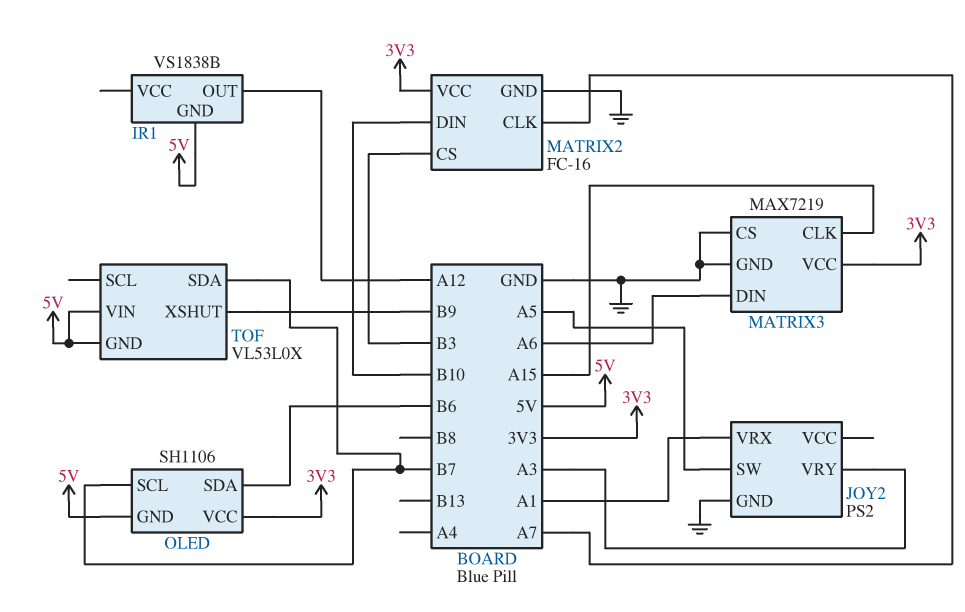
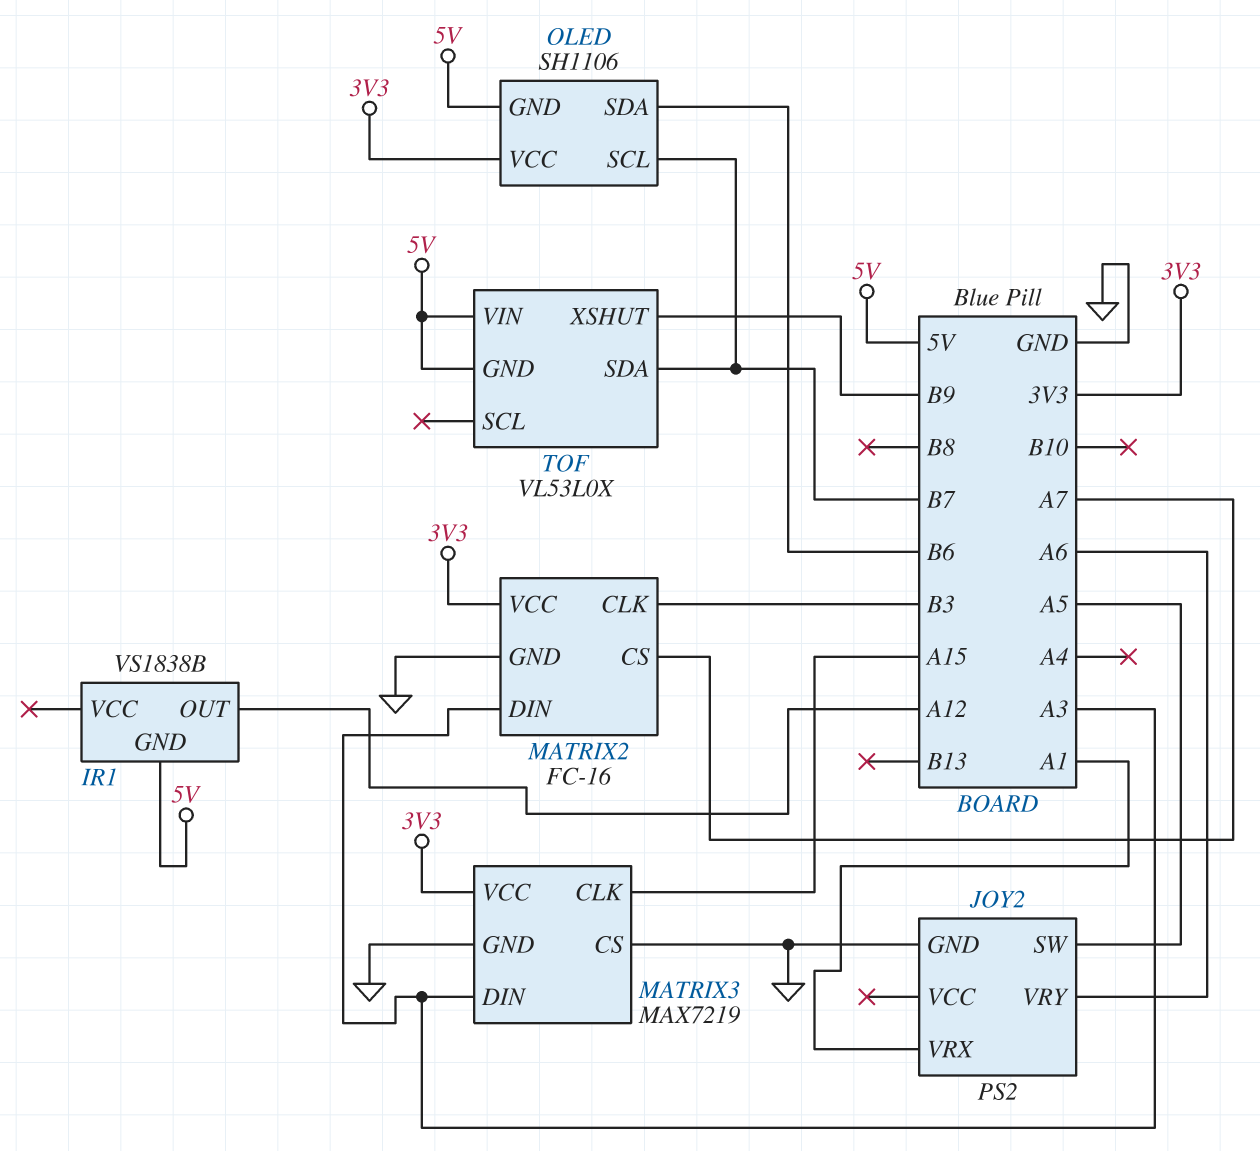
JOY2 pin VRY: A3 -> A6
MATRIX2 pin CLK: A7 -> B3
MATRIX2 pin CS: B3 -> A7
MATRIX2 pin DIN: B10 -> A3
MATRIX3 pin DIN: A6 -> A3

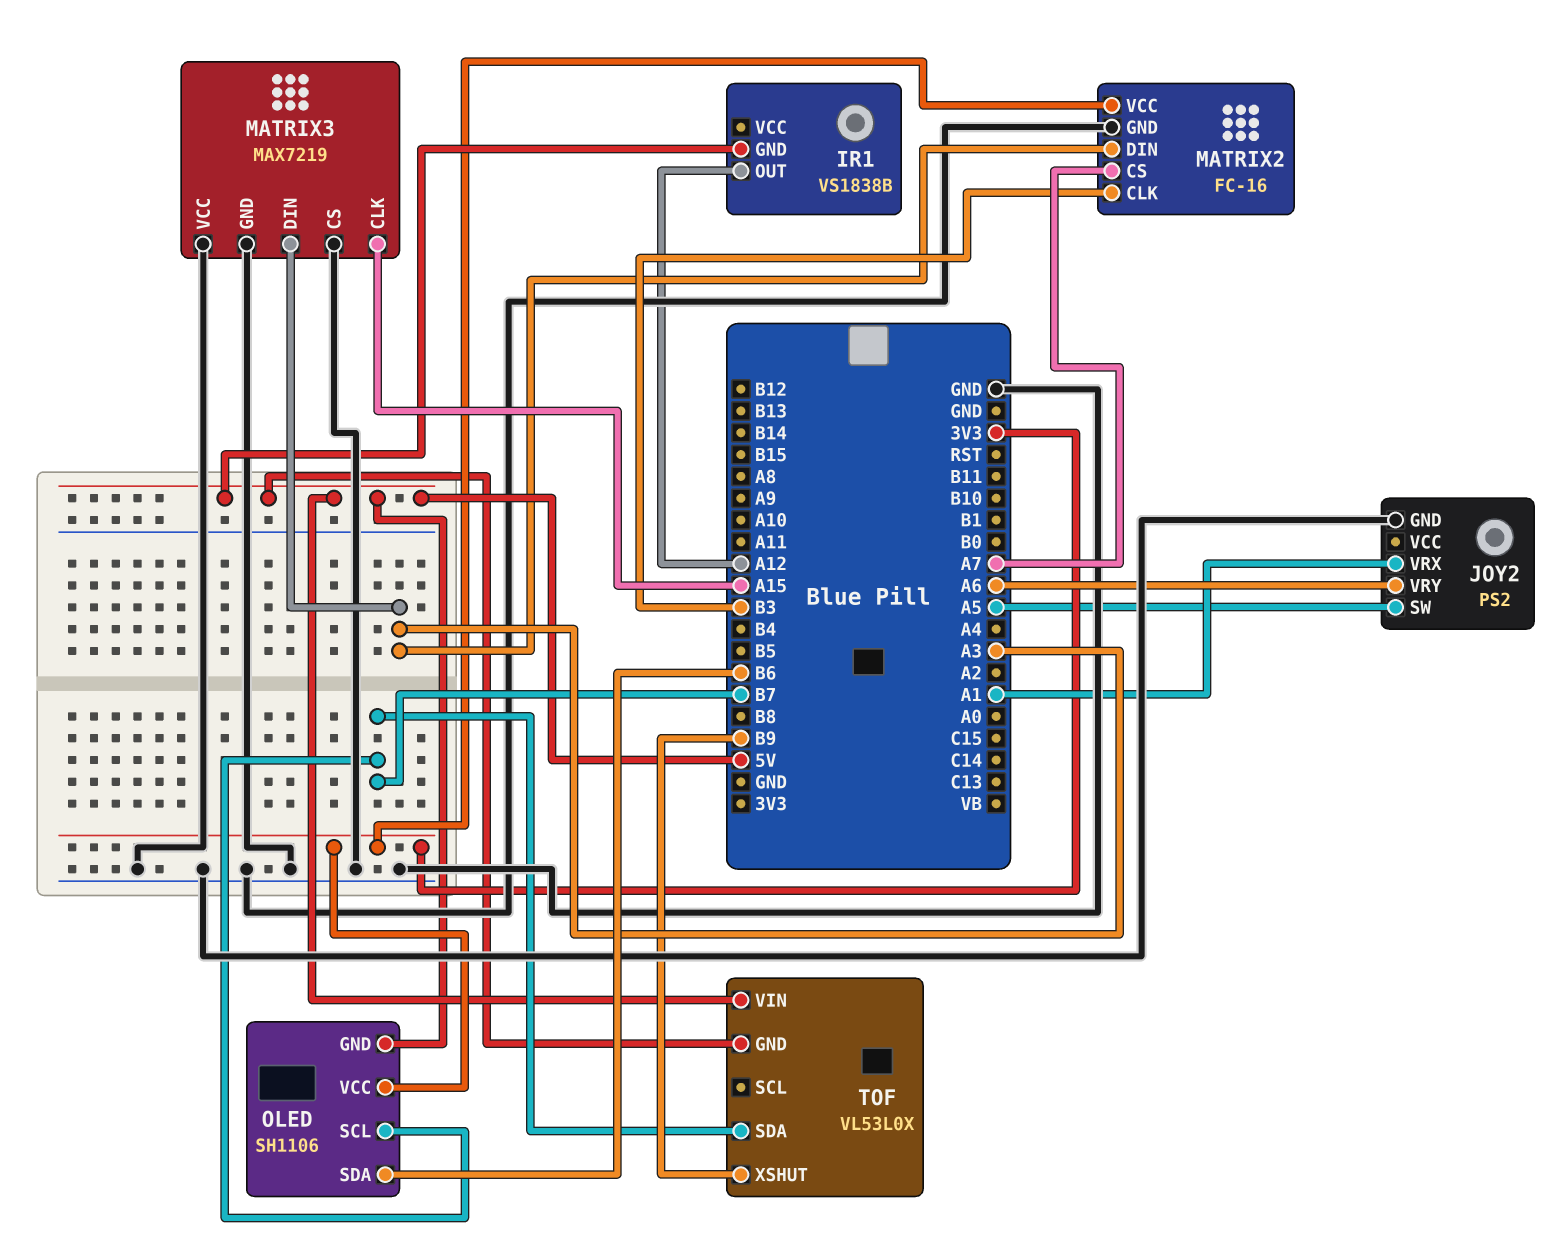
MATRIX3 pin VCC: 3V3 -> GND

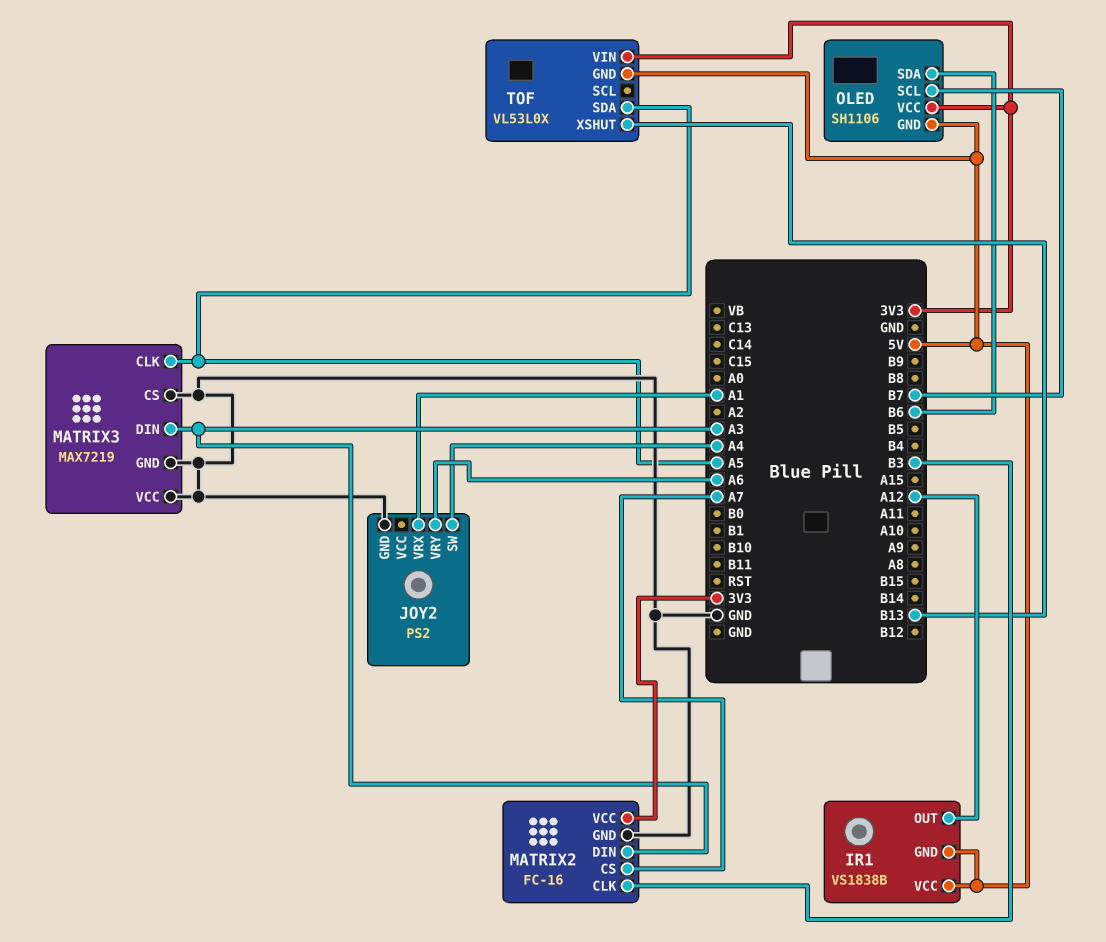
IR1 pin VCC: none -> 5V
JOY2 pin SW: A5 -> A4
MATRIX3 pin CLK: A15 -> A5
TOF pin SDA: B7 -> A5
TOF pin VIN: 5V -> 3V3
TOF pin XSHUT: B9 -> B13

